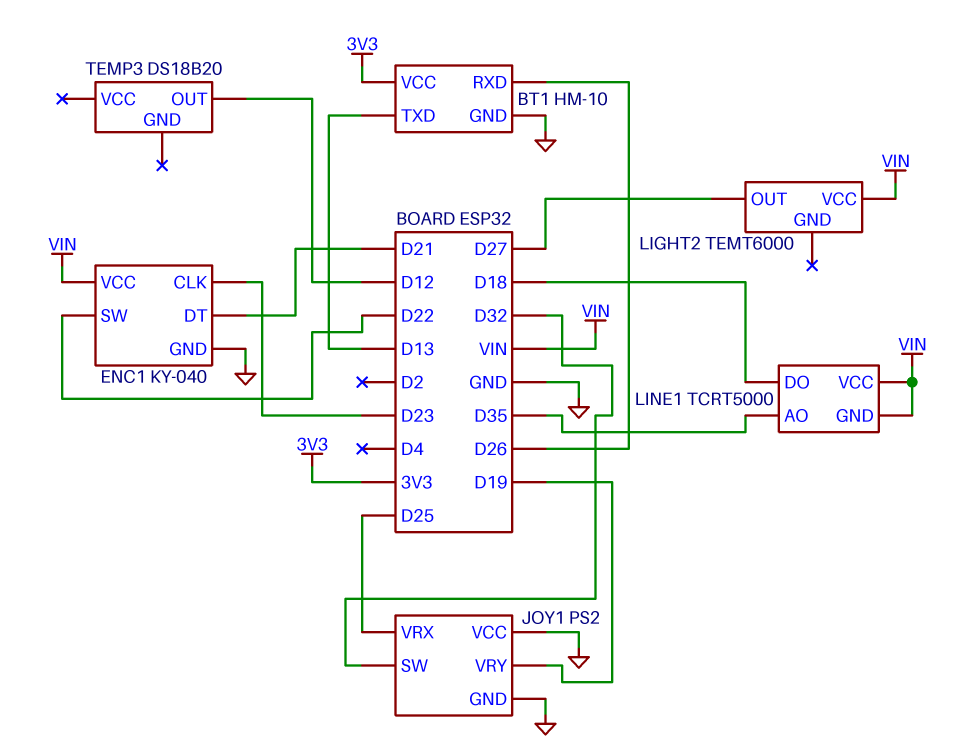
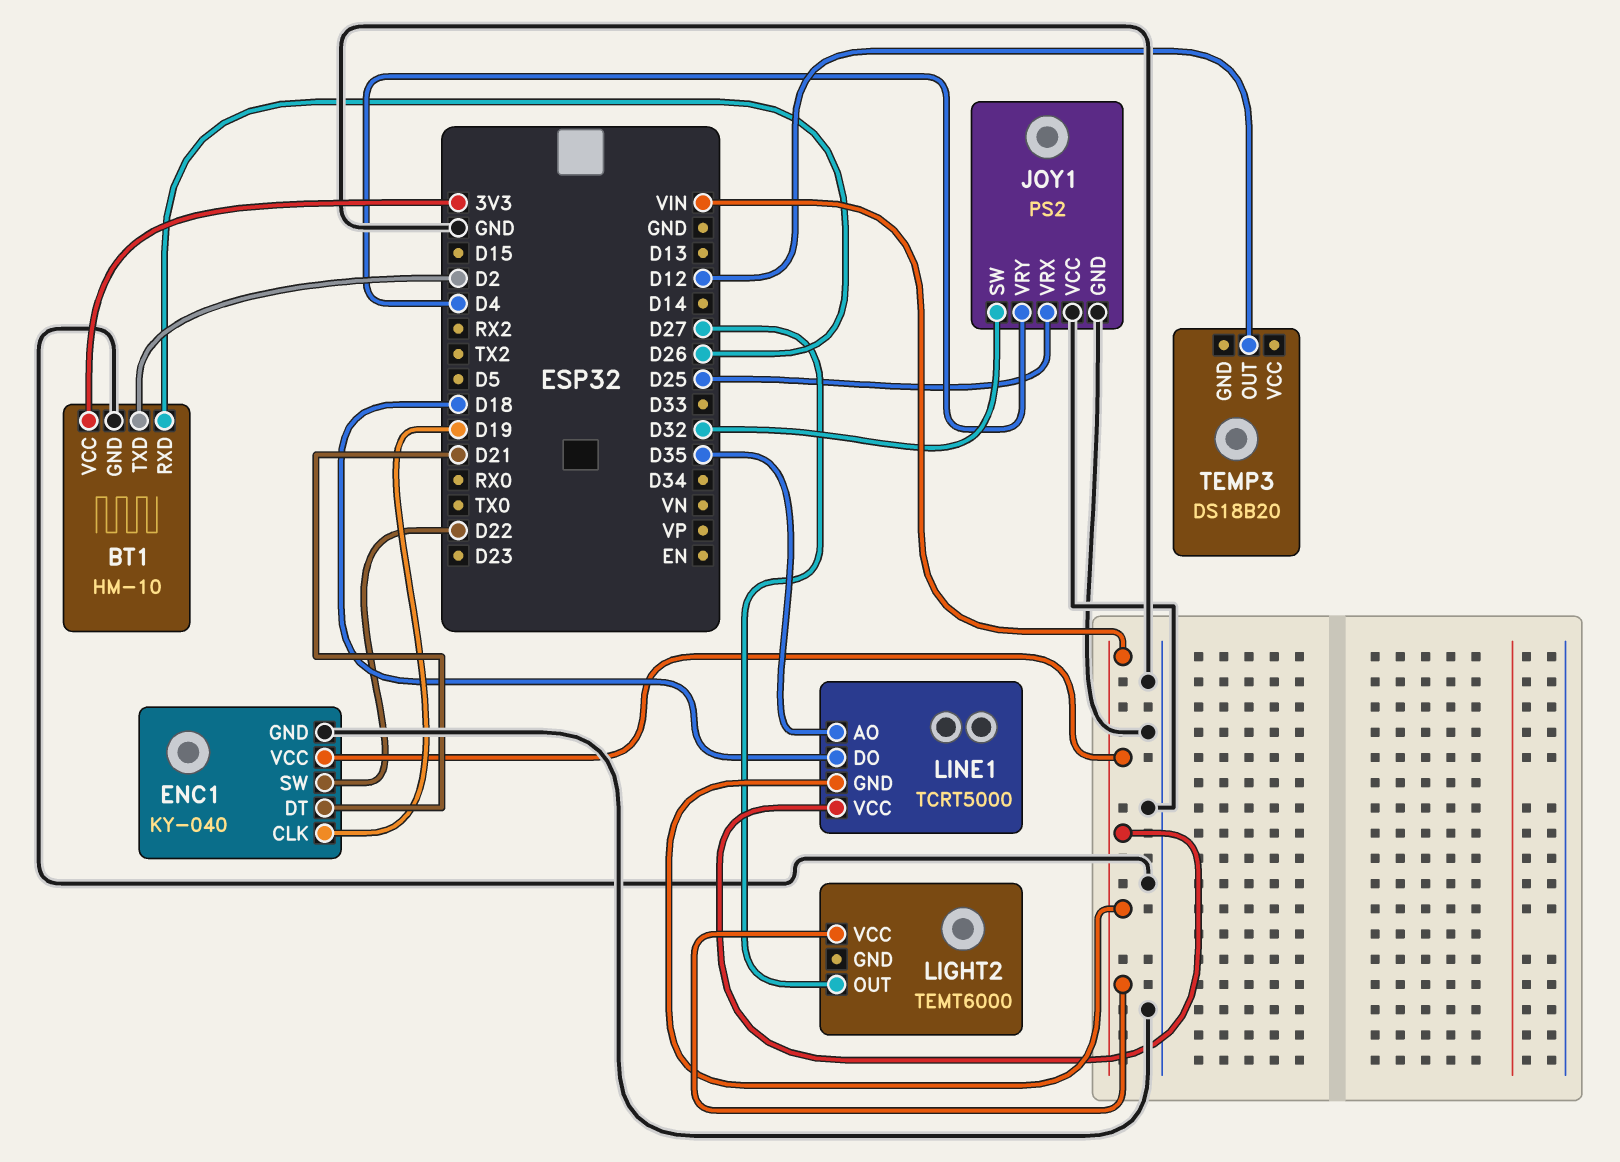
BT1 pin TXD: D13 -> D2
ENC1 pin CLK: D23 -> D19
JOY1 pin VRY: D19 -> D4

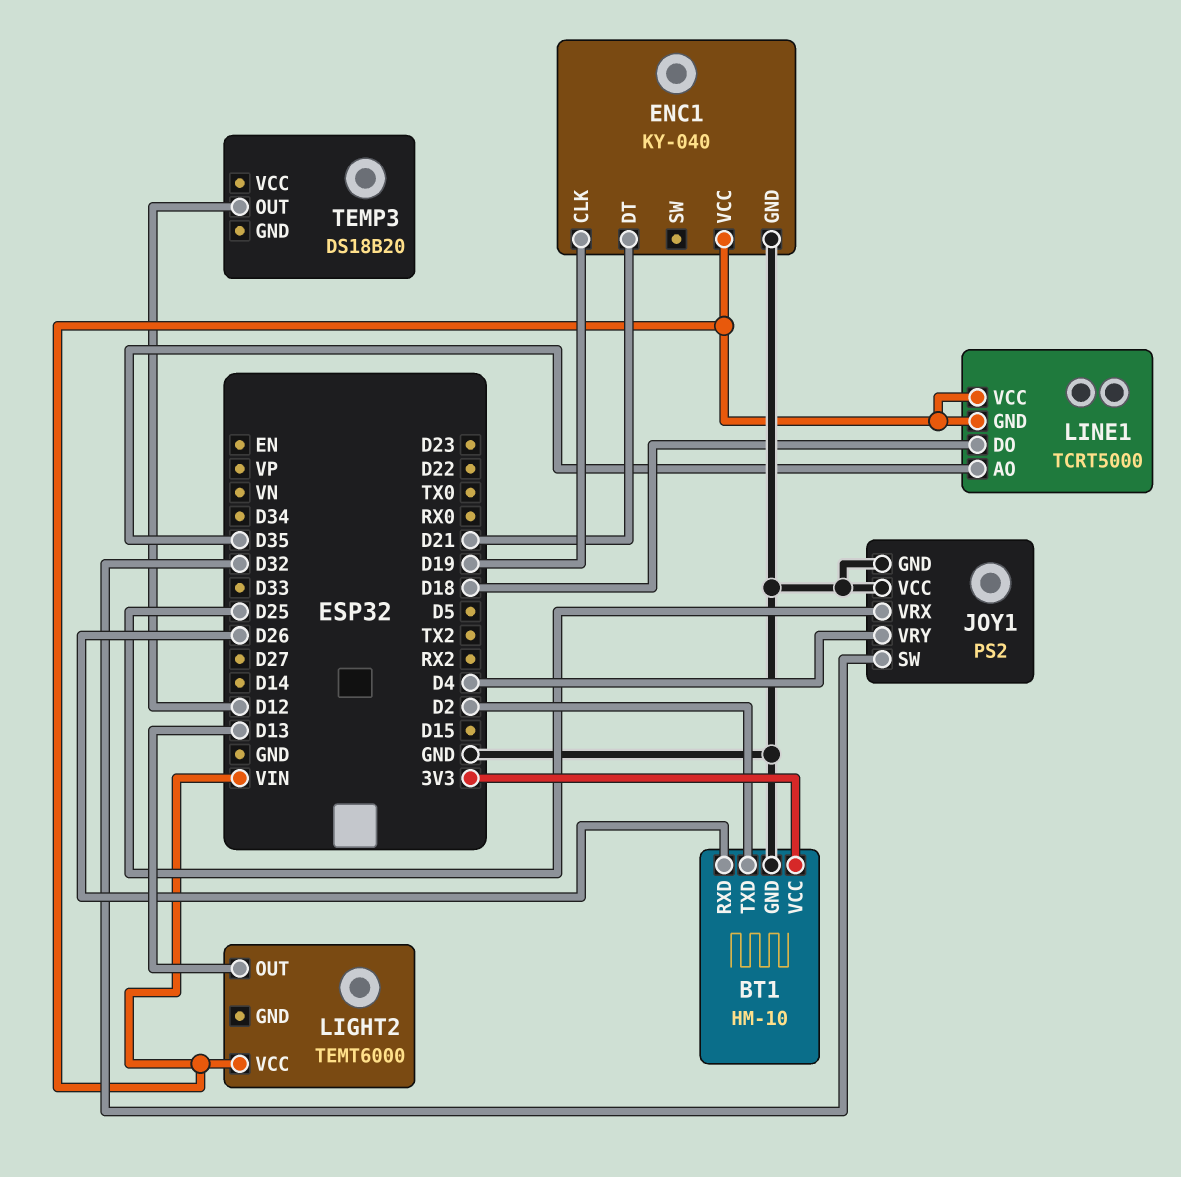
ENC1 pin SW: D22 -> none
LIGHT2 pin OUT: D27 -> D13

